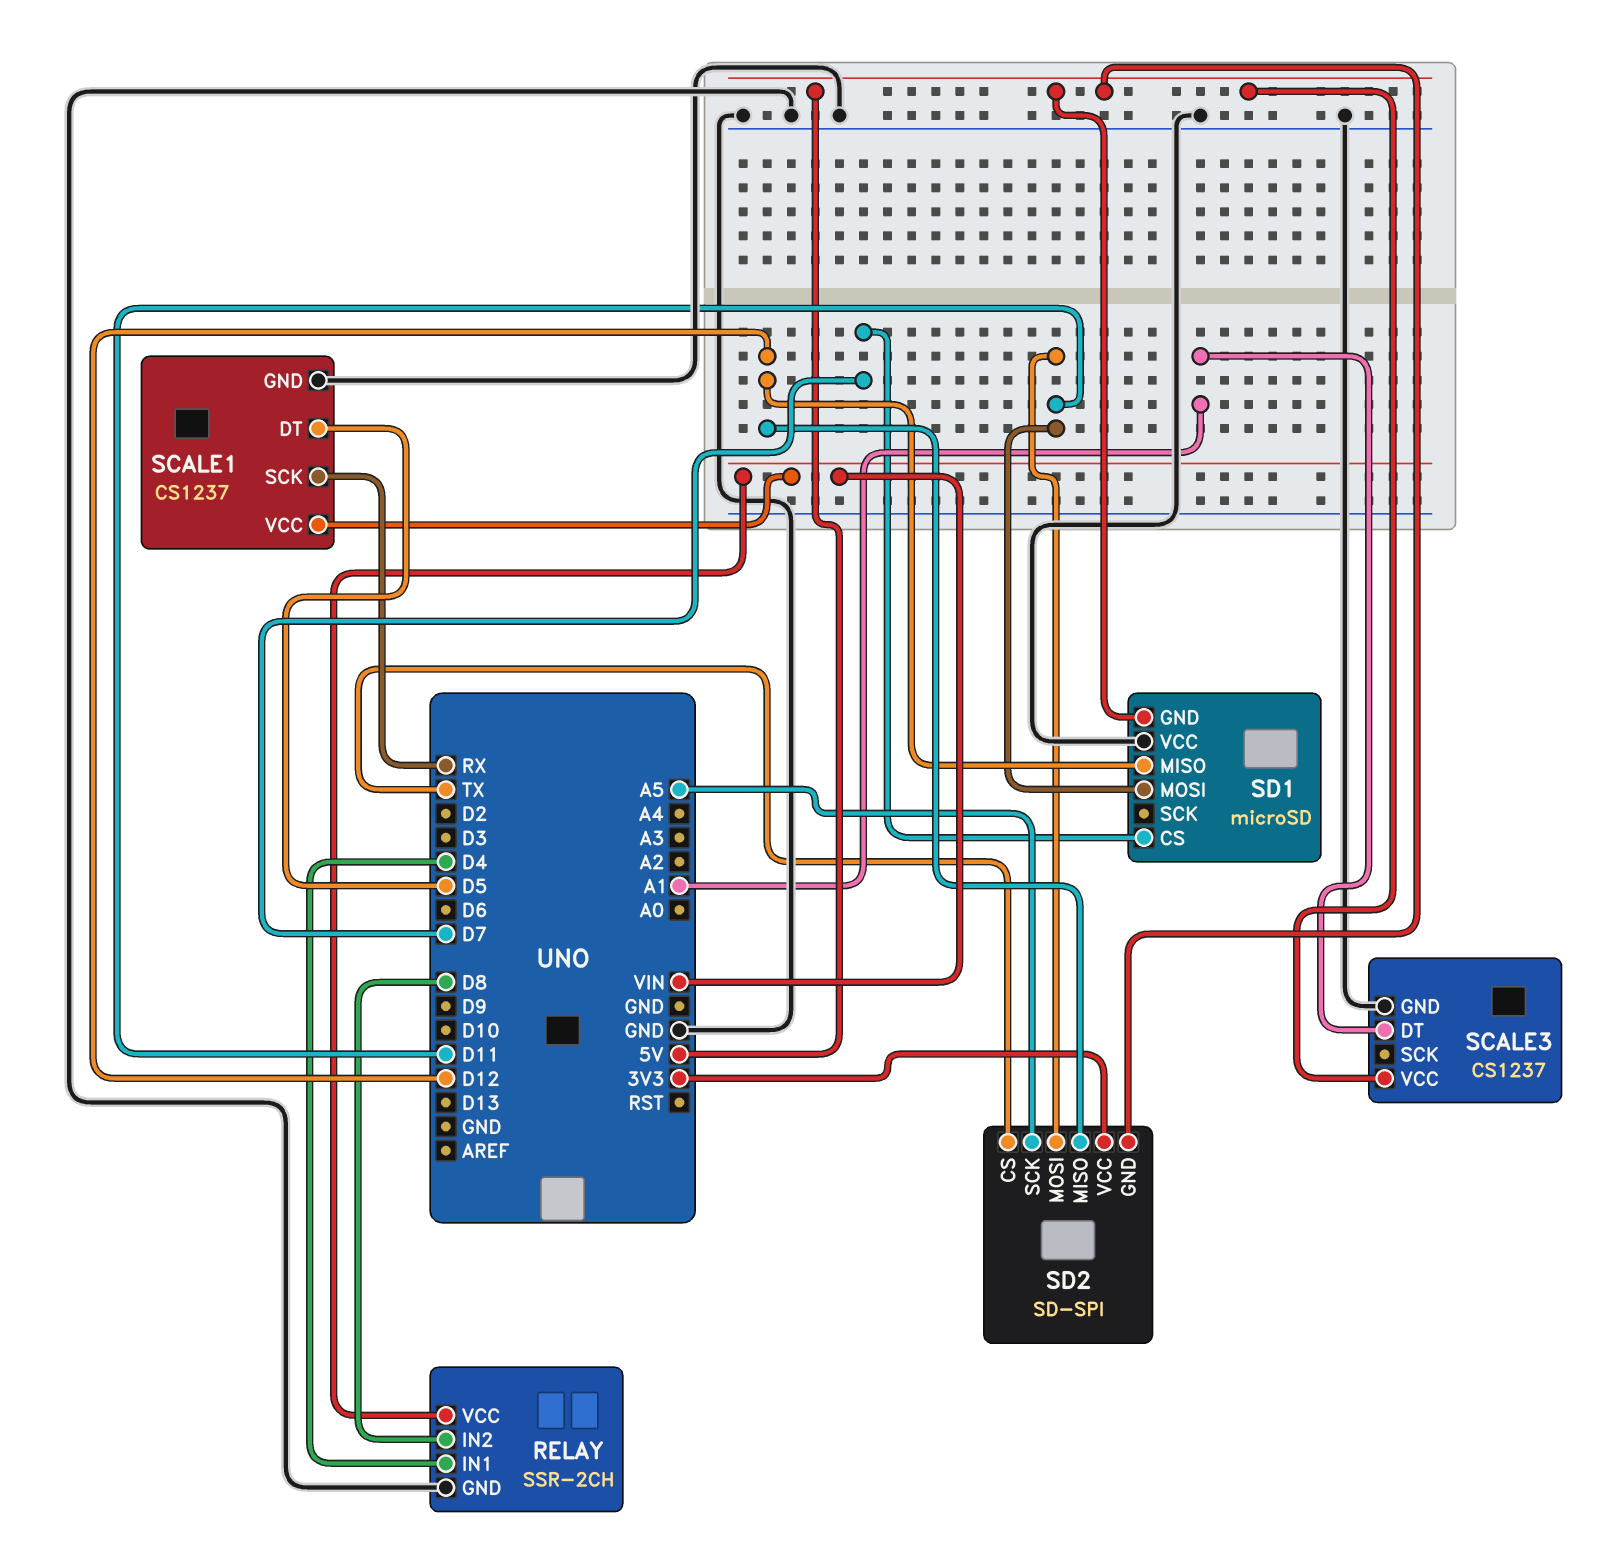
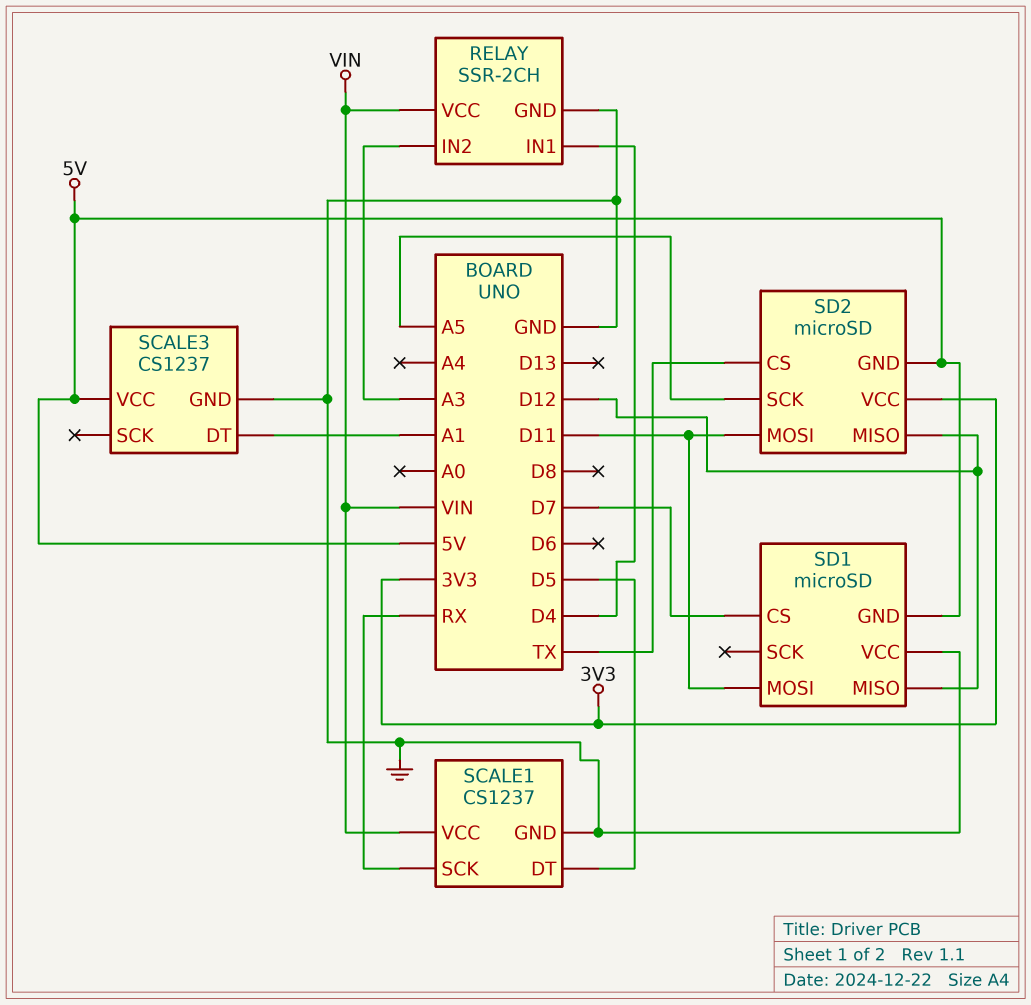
RELAY pin IN2: D8 -> A3
SD2: SD-SPI -> microSD

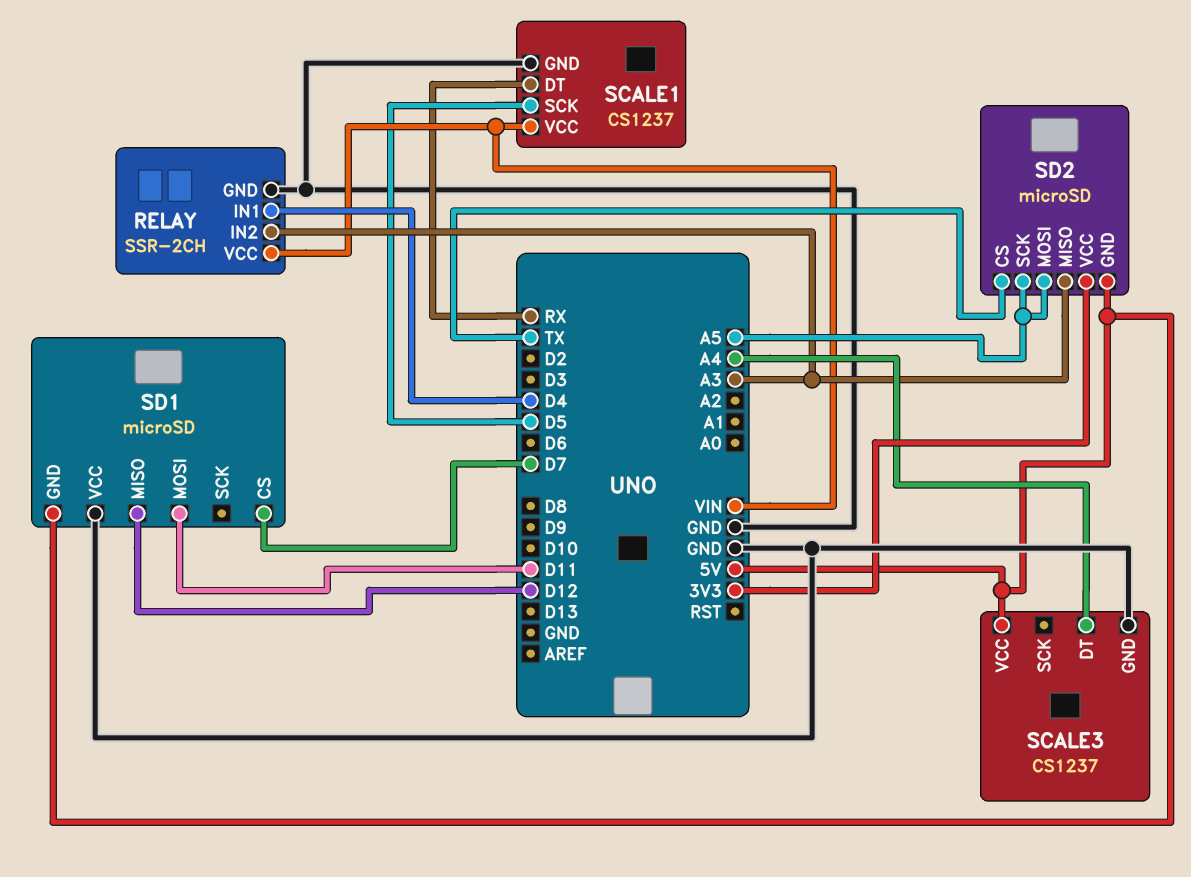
SCALE1 pin DT: D5 -> RX
SCALE1 pin SCK: RX -> D5
SCALE3 pin DT: A1 -> A4
SD2 pin MISO: D12 -> A3
SD2 pin MOSI: D11 -> A5

